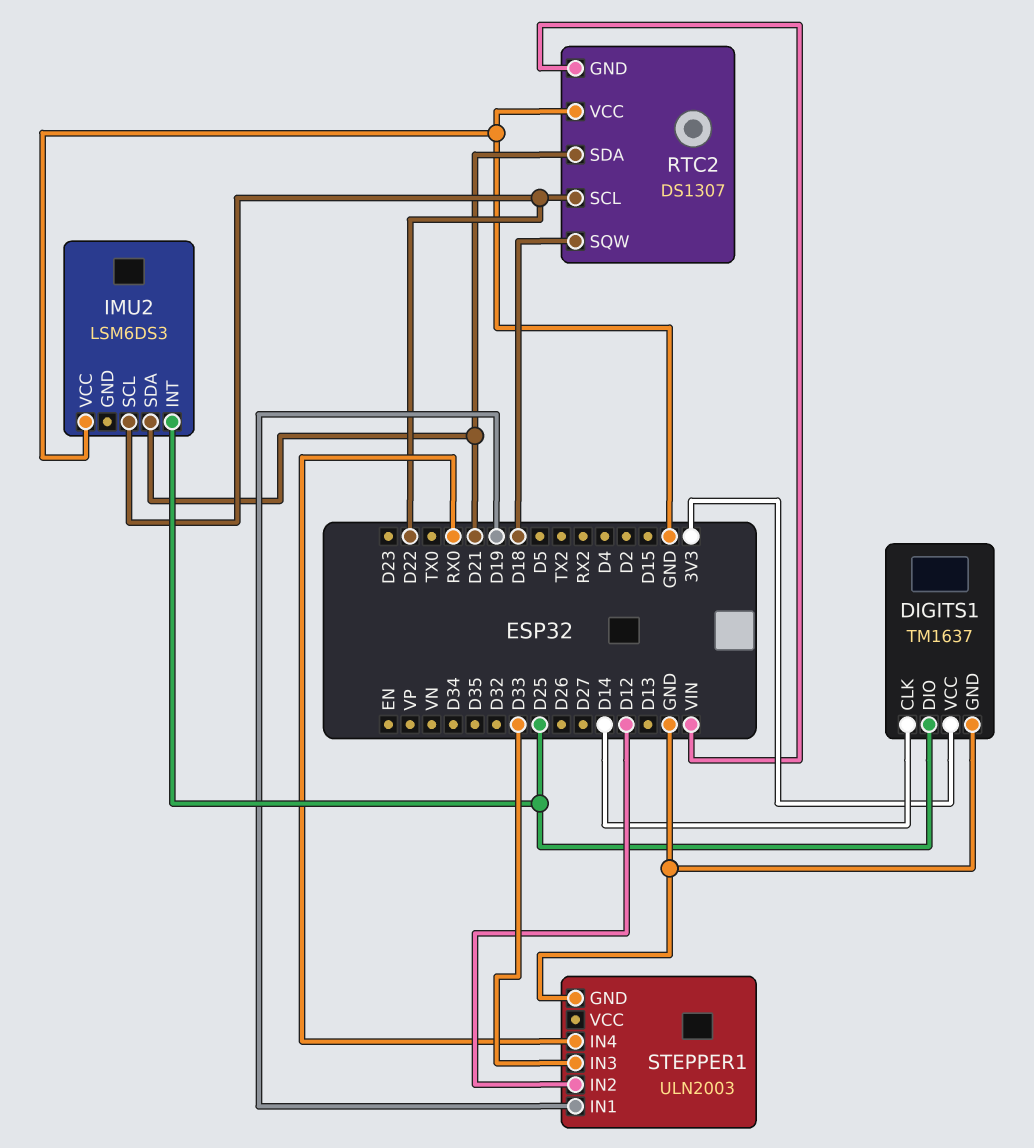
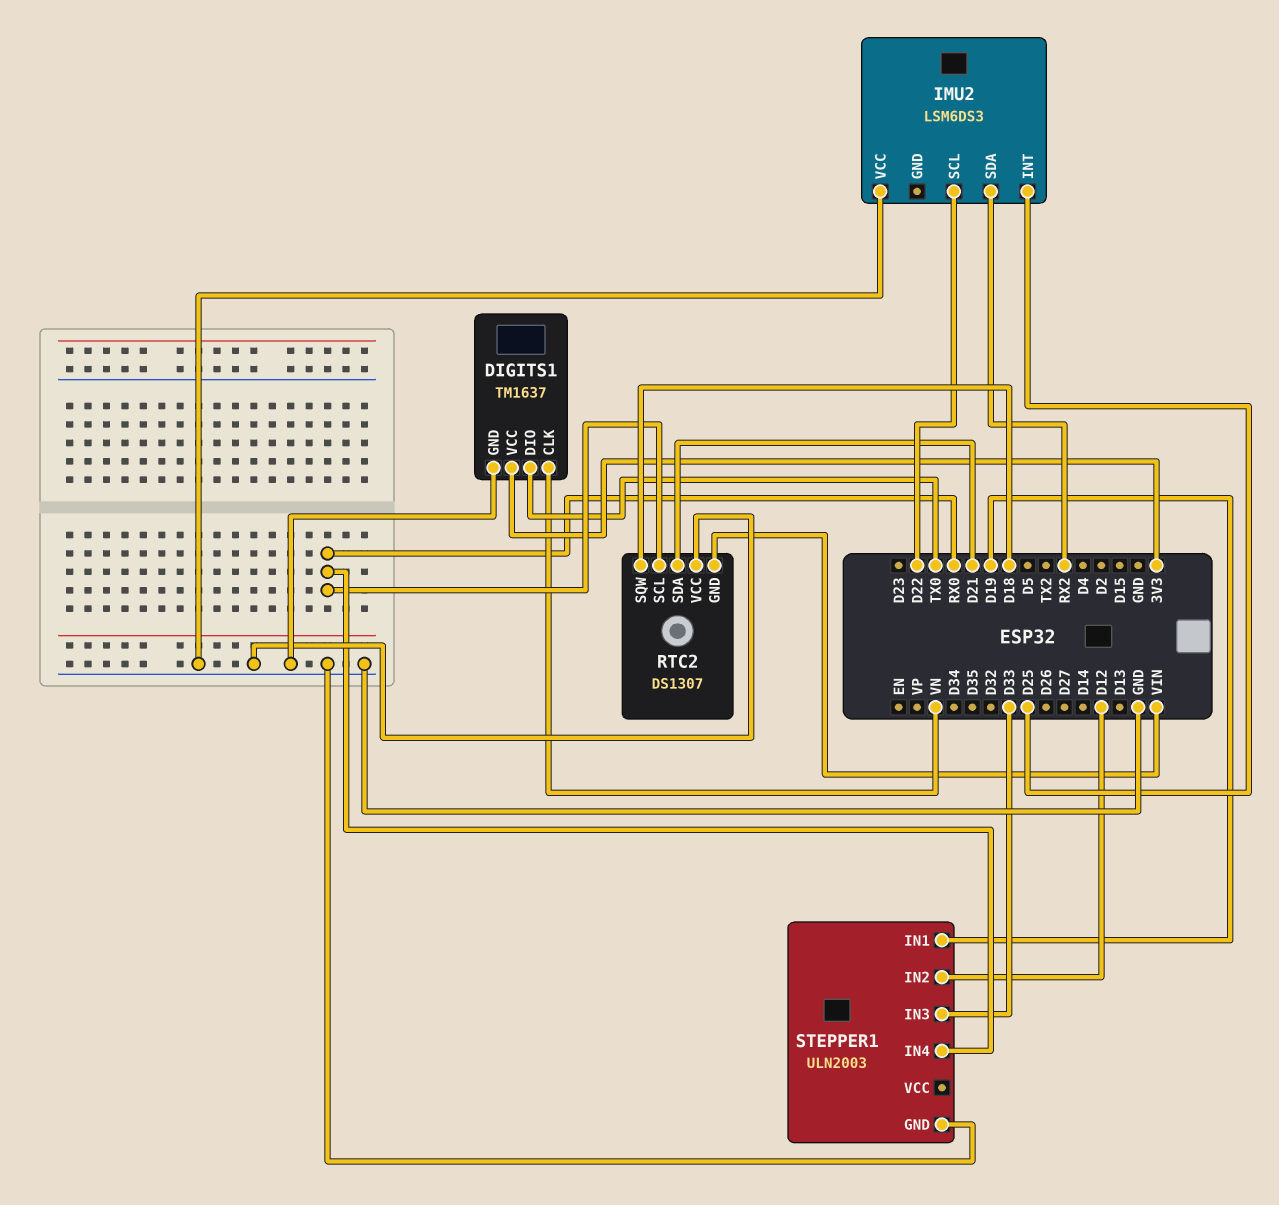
DIGITS1 pin CLK: D14 -> VN
DIGITS1 pin DIO: D25 -> TX0
IMU2 pin SDA: D21 -> RX2
RTC2 pin SCL: D22 -> RX0

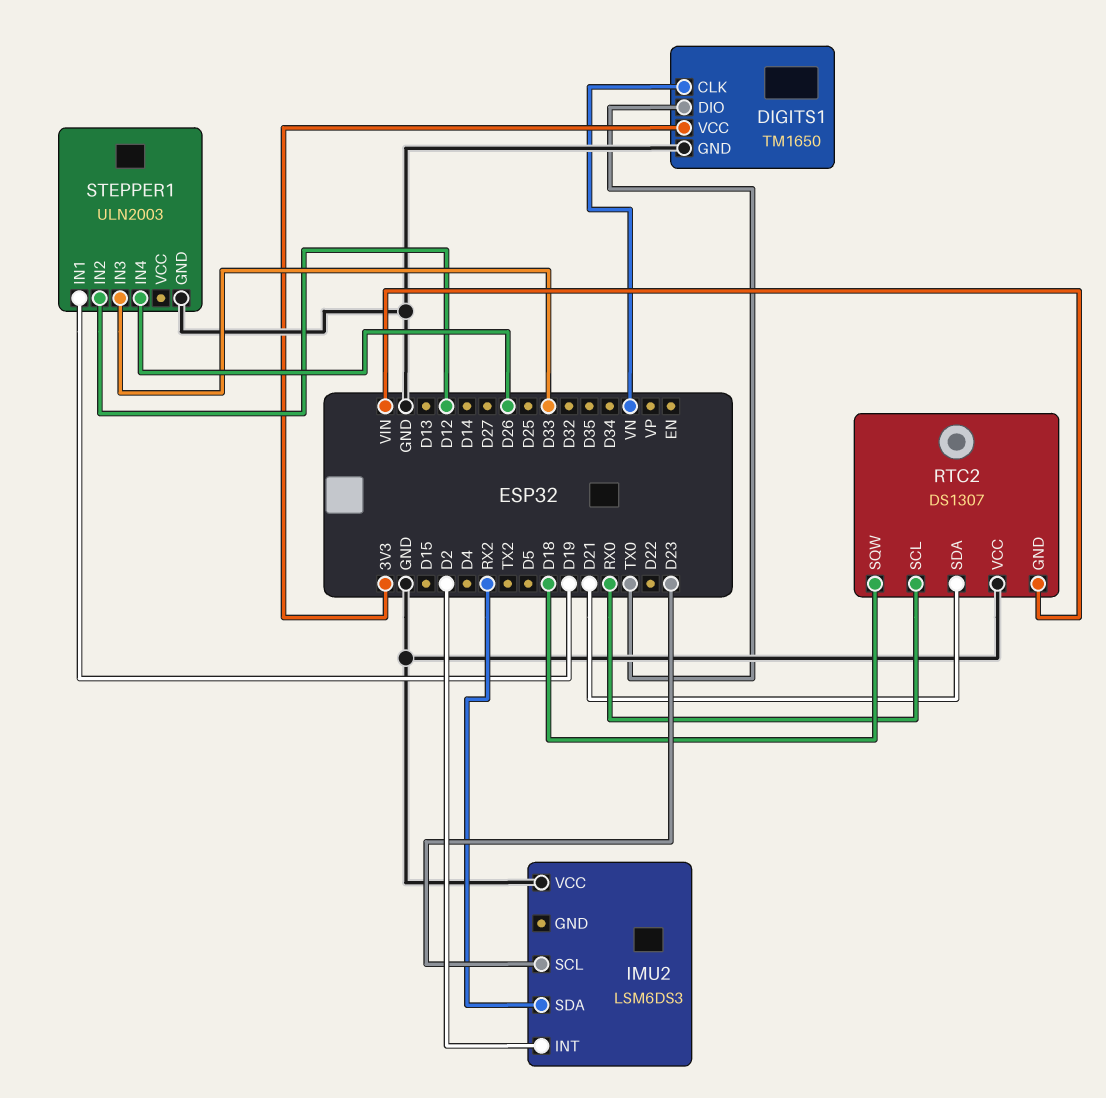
DIGITS1: TM1637 -> TM1650
IMU2 pin INT: D25 -> D2
IMU2 pin SCL: D22 -> D23
STEPPER1 pin IN4: RX0 -> D26

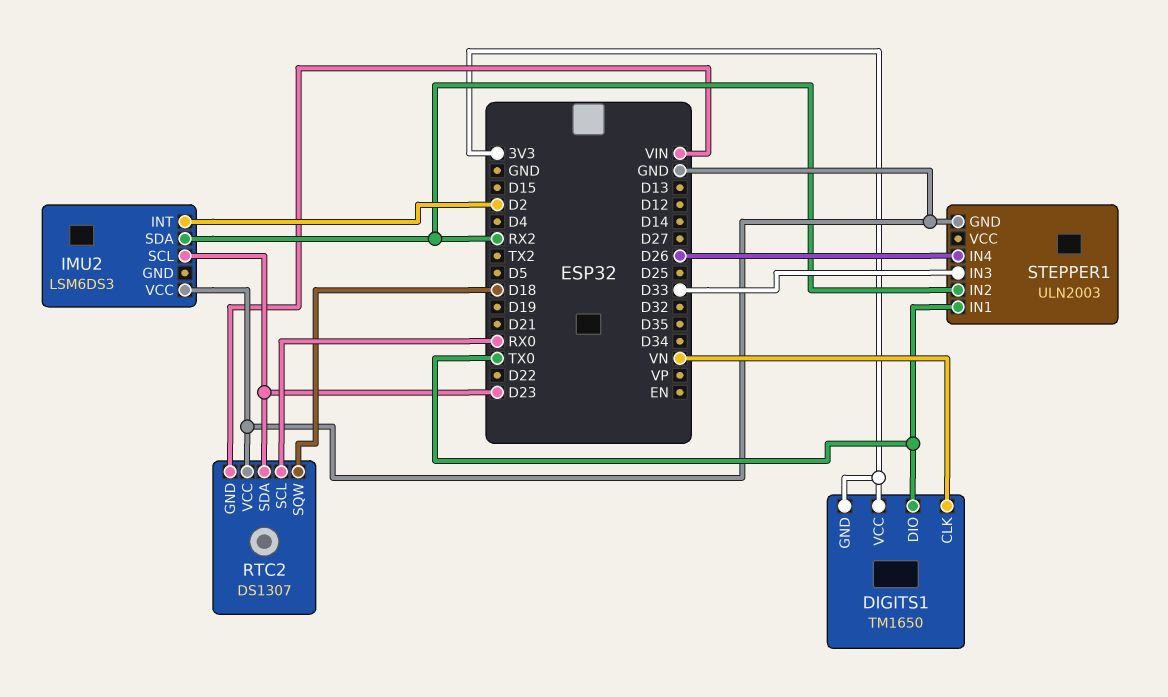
DIGITS1 pin GND: GND -> 3V3
RTC2 pin SDA: D21 -> D23
STEPPER1 pin IN1: D19 -> TX0
STEPPER1 pin IN2: D12 -> RX2

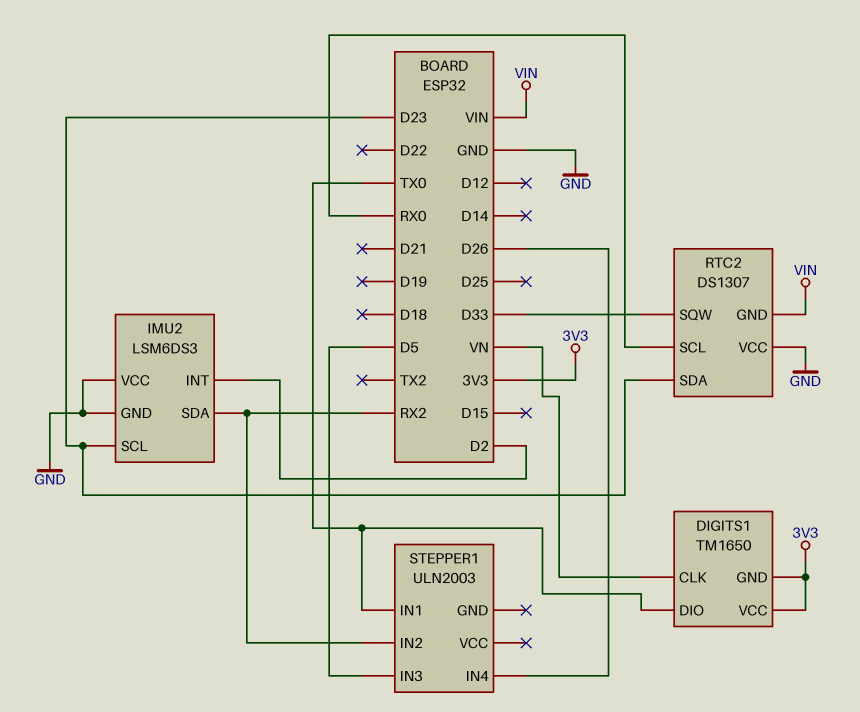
IMU2 pin GND: none -> GND
RTC2 pin SQW: D18 -> D33
STEPPER1 pin GND: GND -> none
STEPPER1 pin IN3: D33 -> D5

